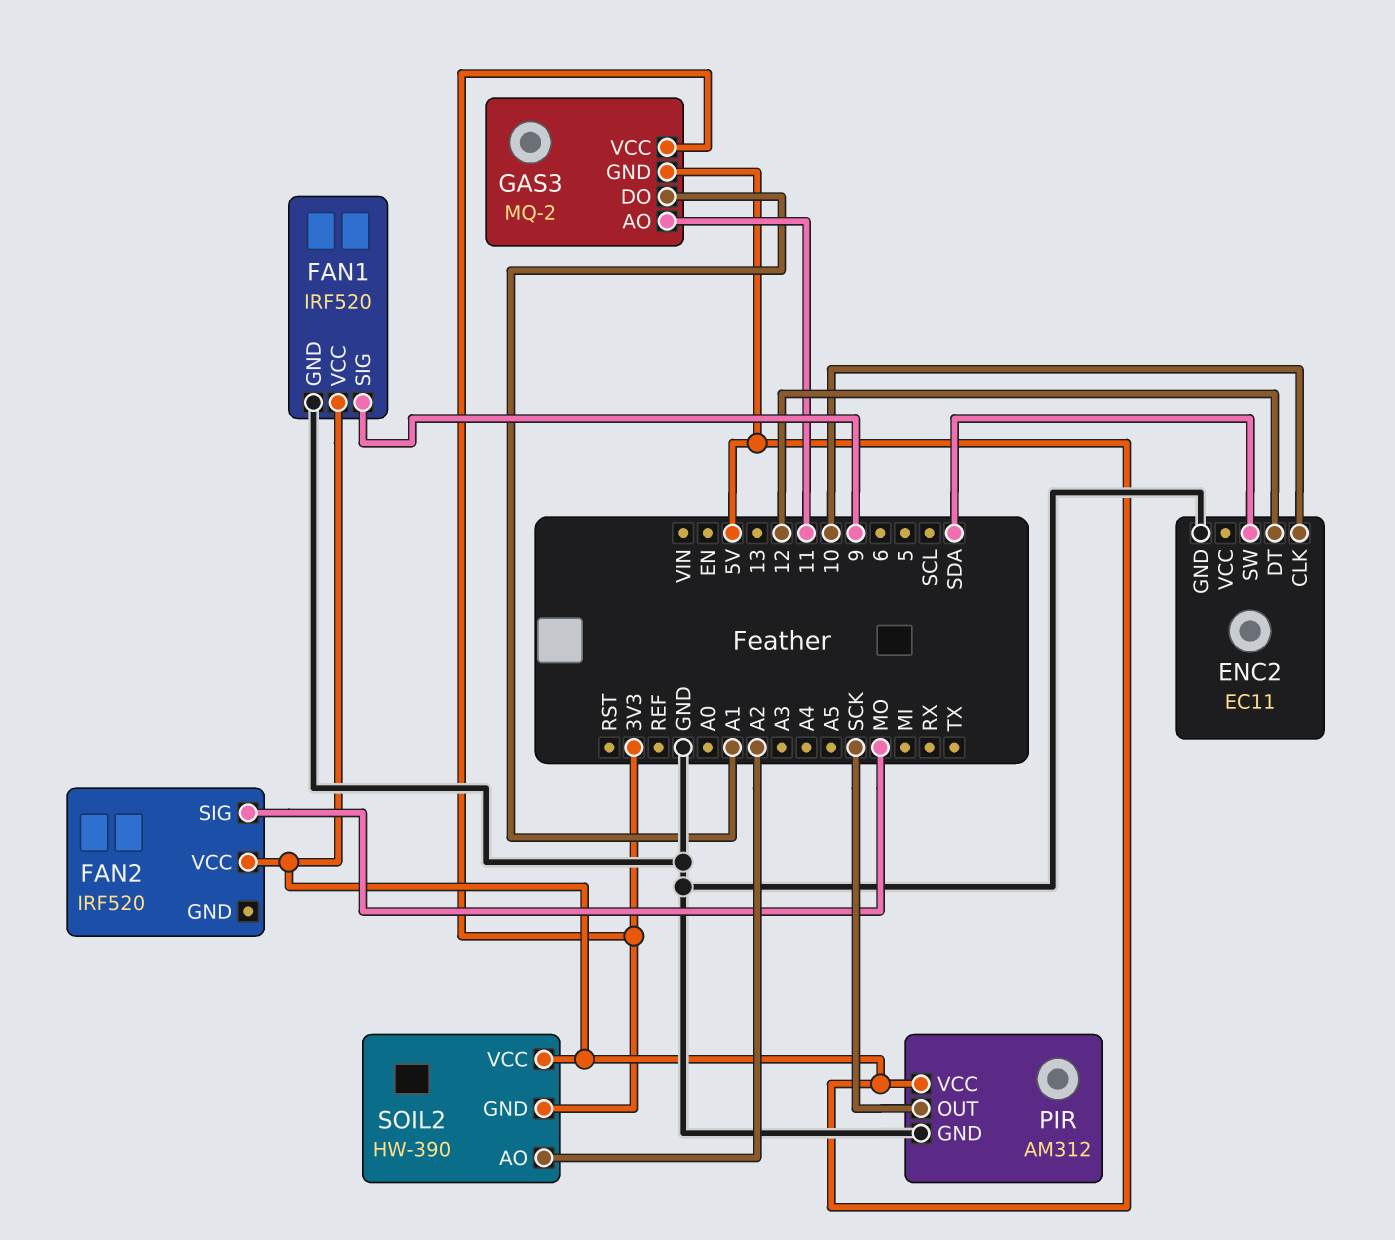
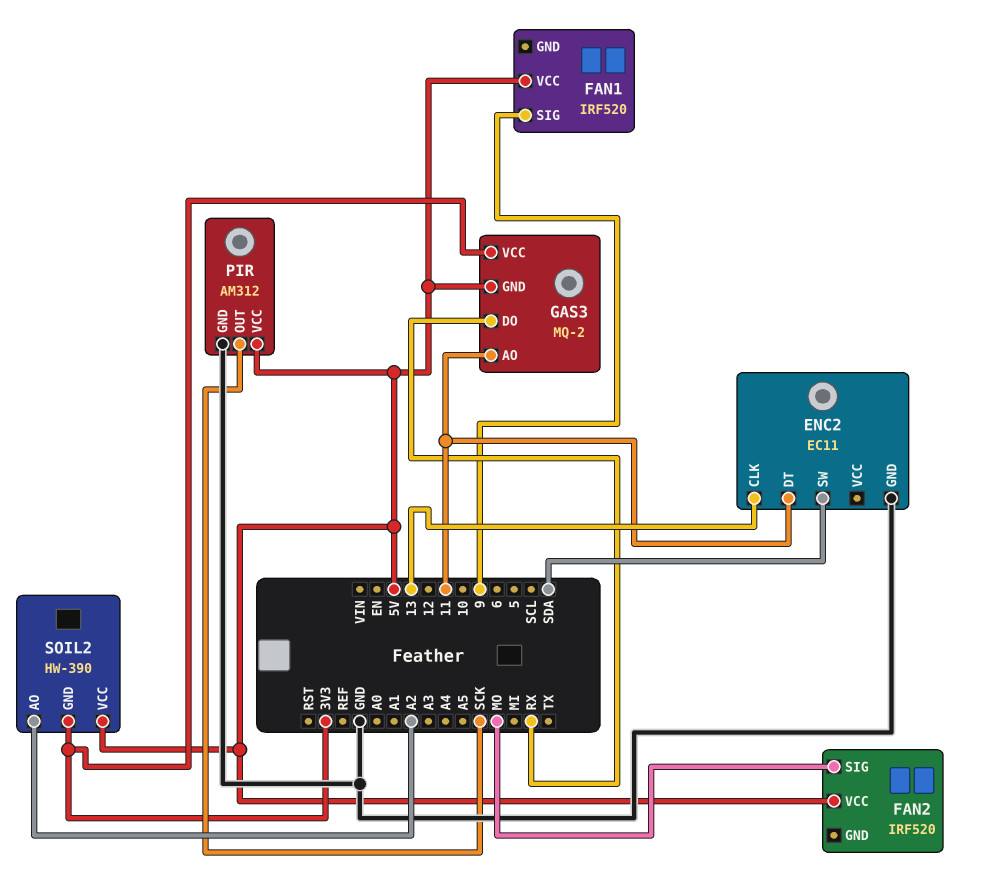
ENC2 pin CLK: 10 -> 13
ENC2 pin DT: 12 -> 11
FAN1 pin GND: GND -> none
GAS3 pin DO: A1 -> RX

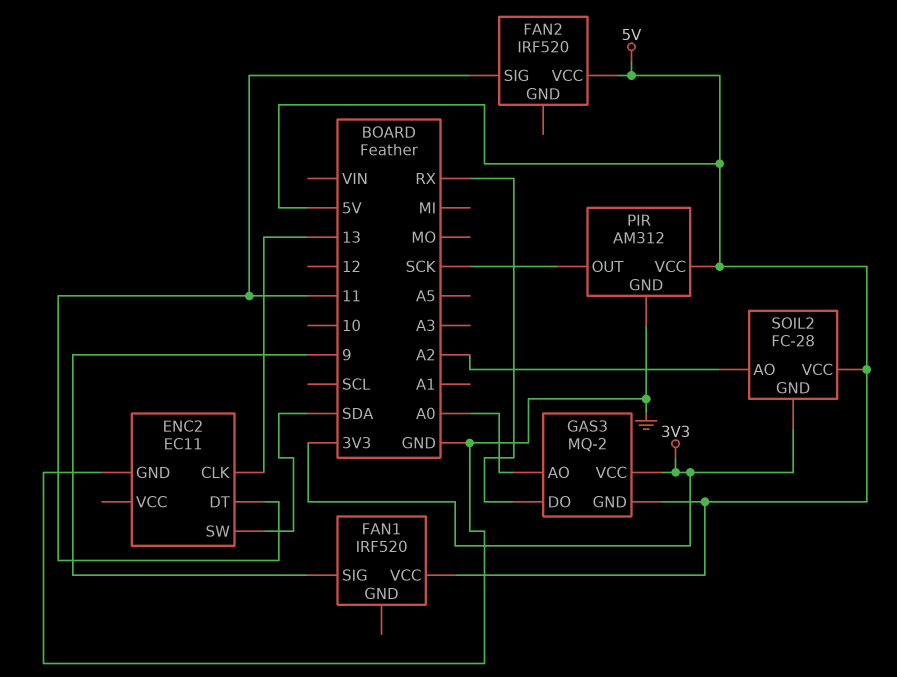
FAN2 pin SIG: MO -> 11
GAS3 pin AO: 11 -> A0
SOIL2: HW-390 -> FC-28

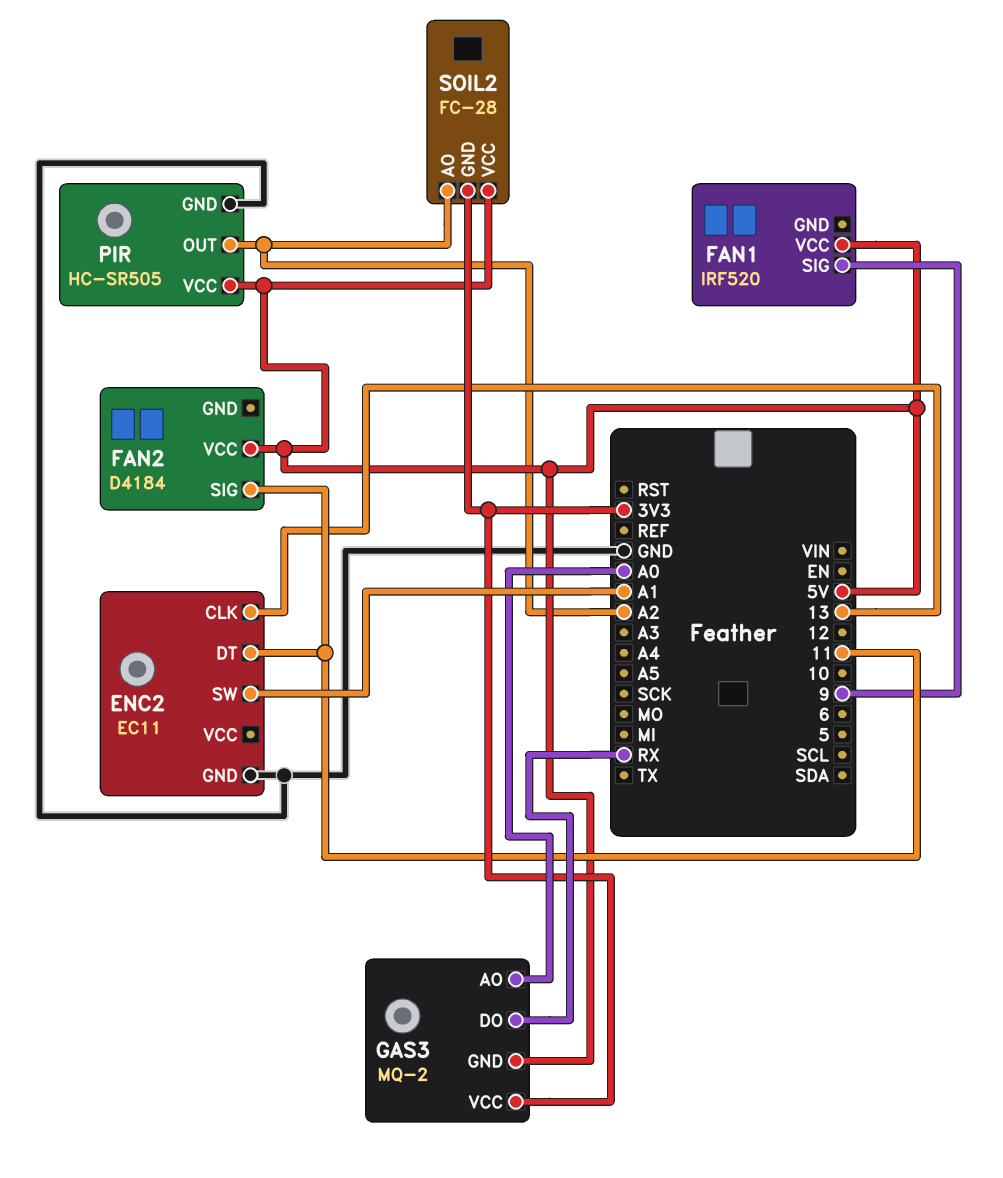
ENC2 pin SW: SDA -> A1
FAN2: IRF520 -> D4184
PIR: AM312 -> HC-SR505
PIR pin OUT: SCK -> A2

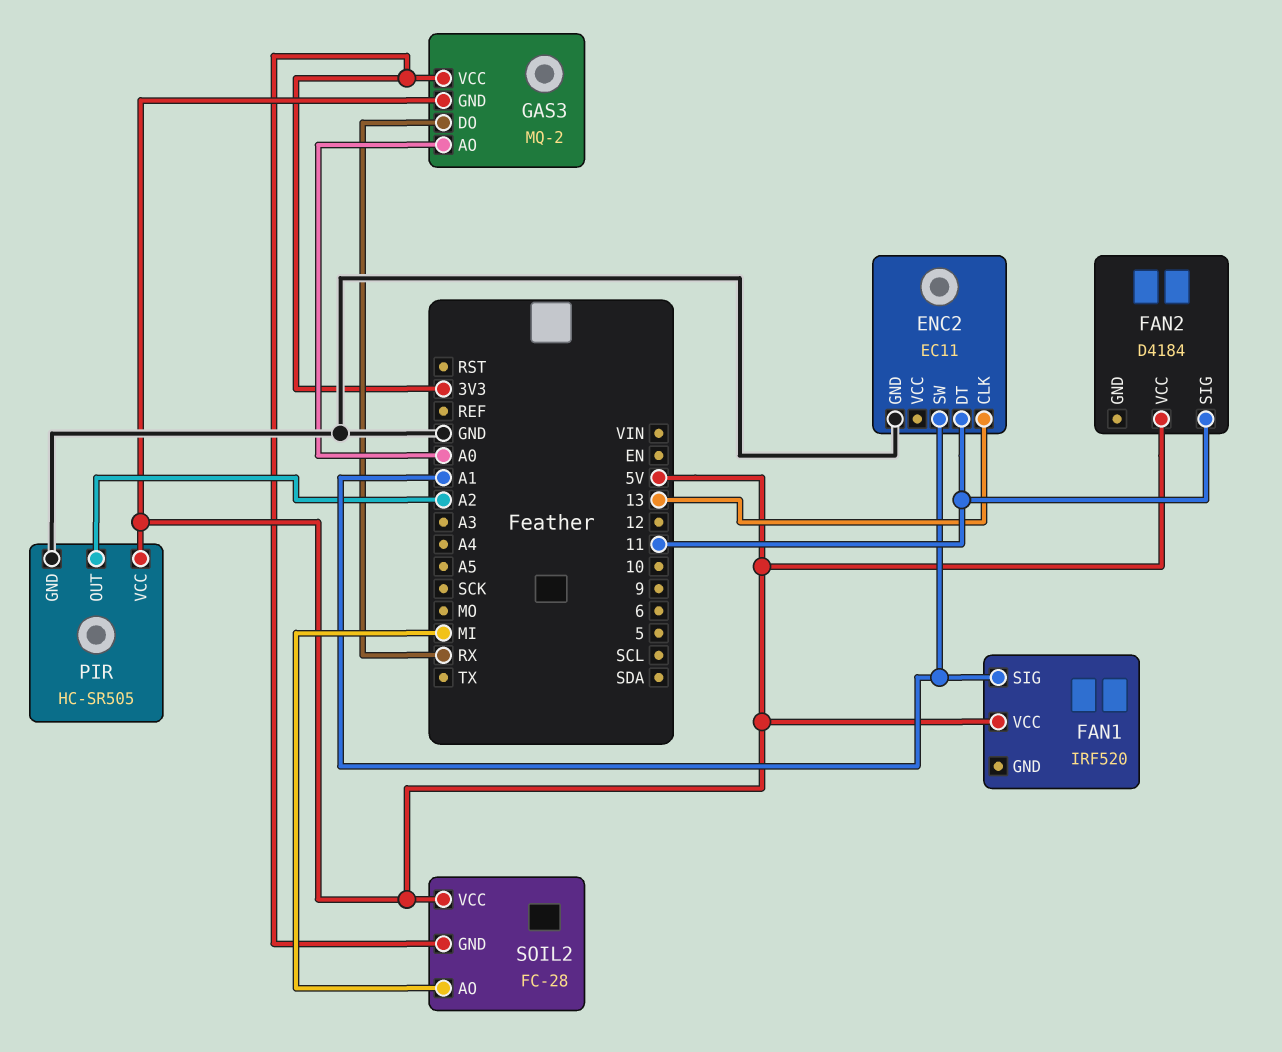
FAN1 pin SIG: 9 -> A1
SOIL2 pin AO: A2 -> MI

